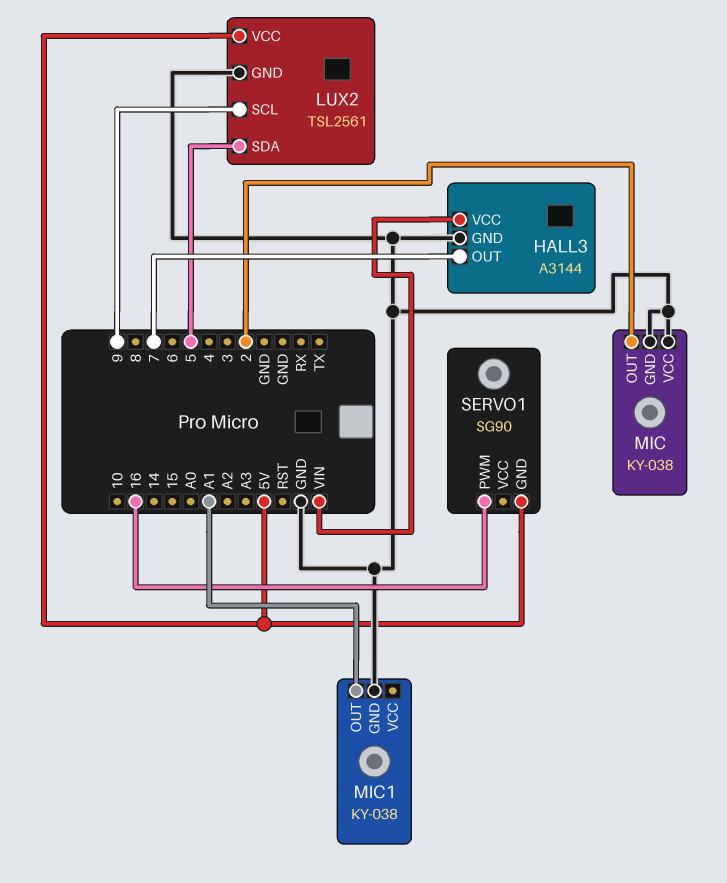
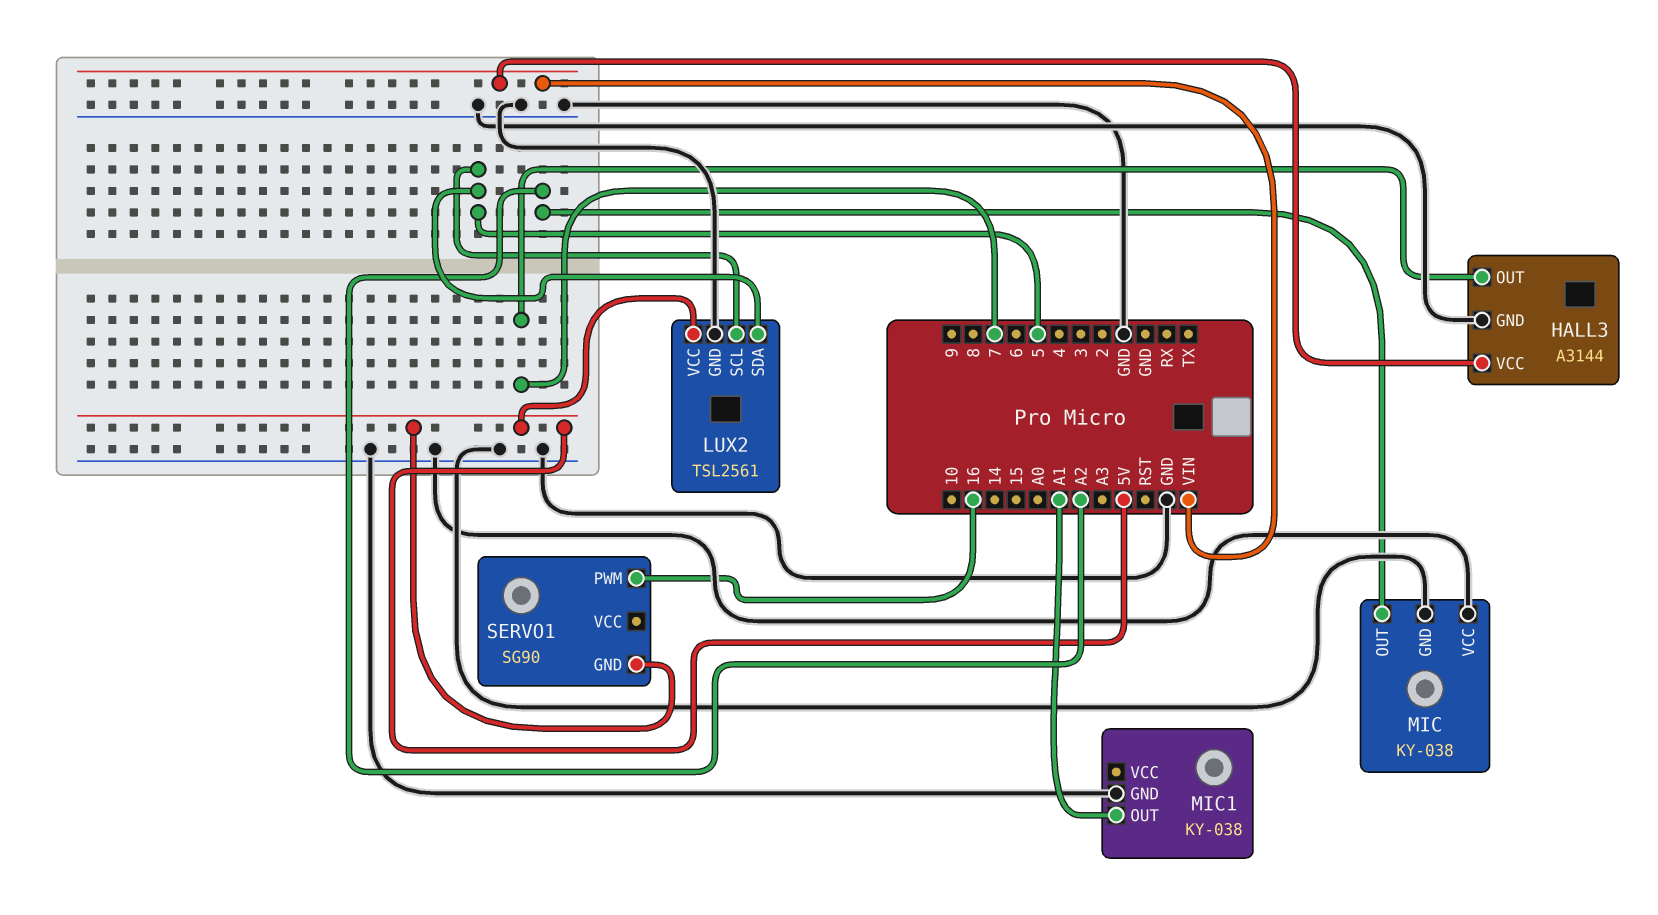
LUX2 pin SCL: 9 -> 5
MIC pin OUT: 2 -> A2

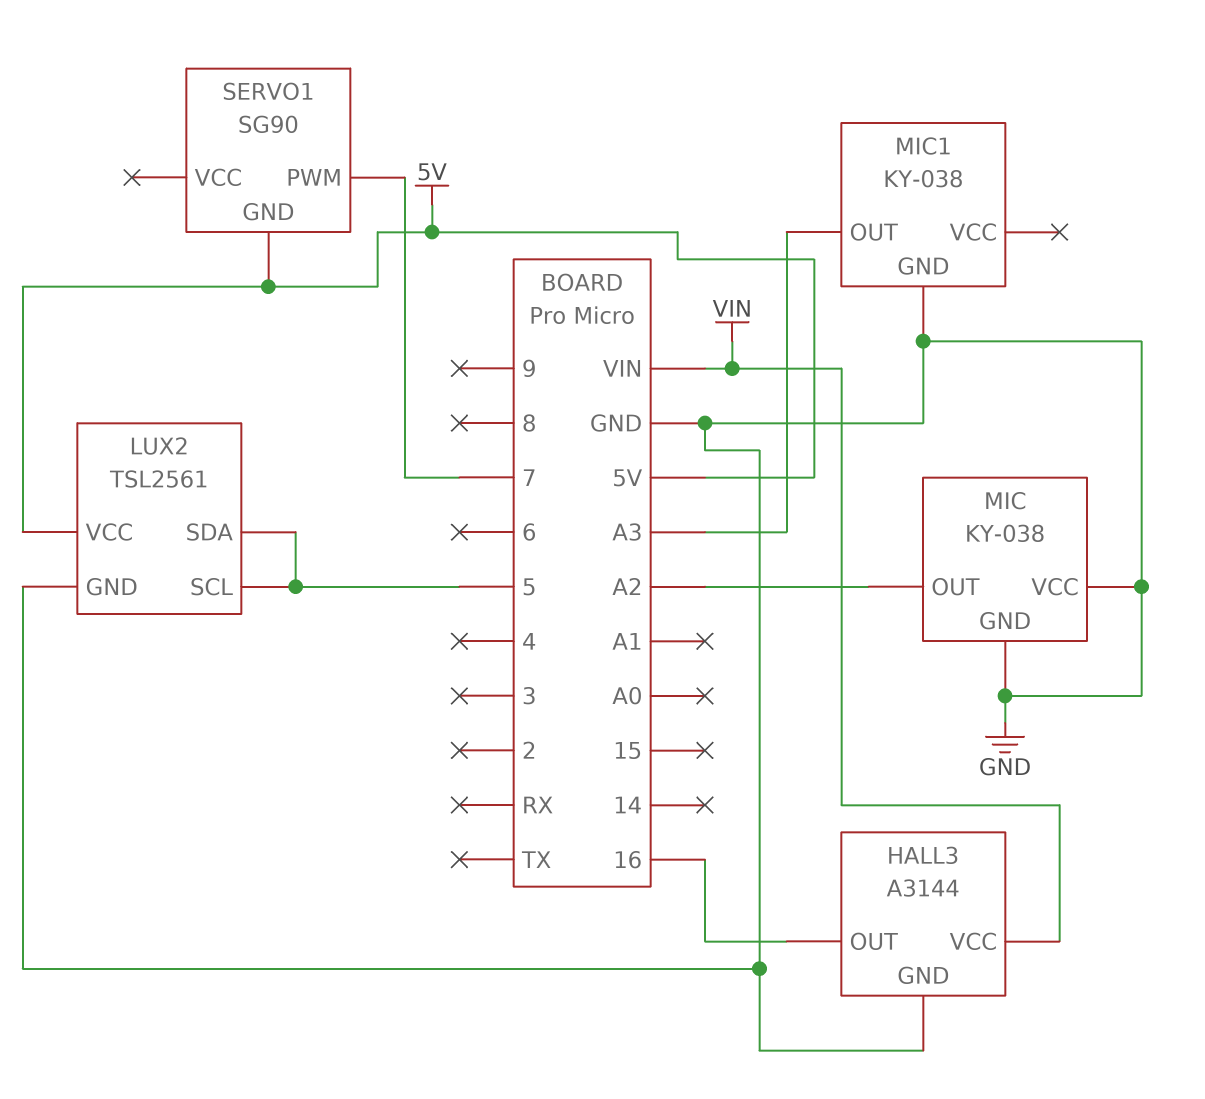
HALL3 pin OUT: 7 -> 16
MIC1 pin OUT: A1 -> A3
SERVO1 pin PWM: 16 -> 7

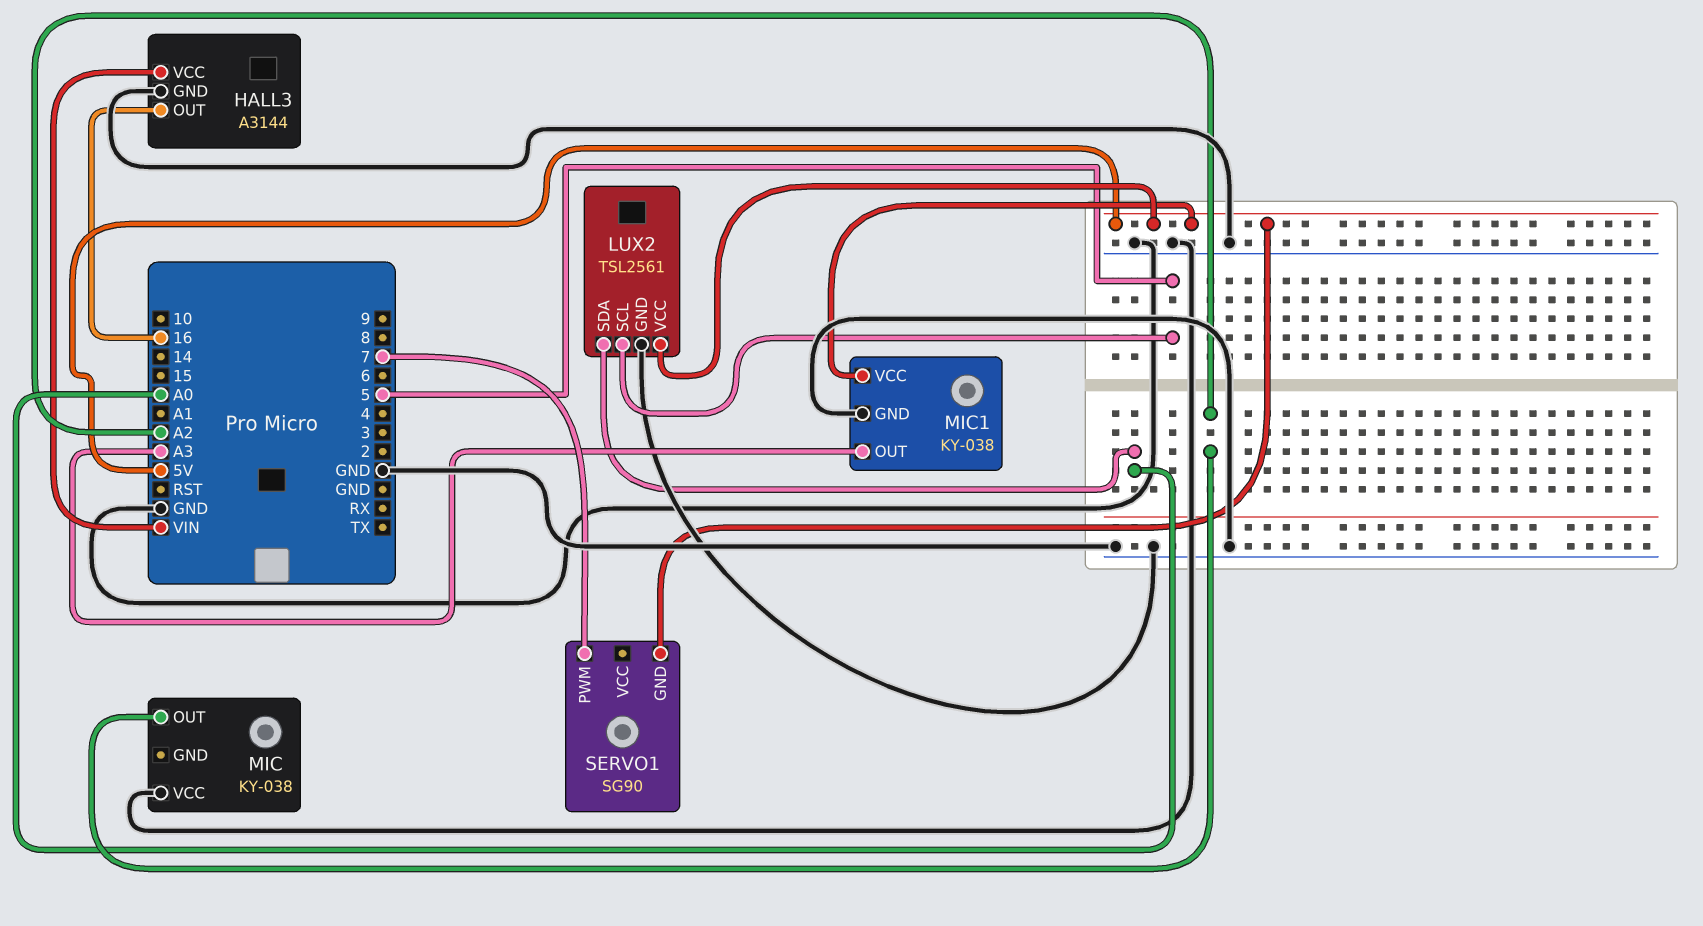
LUX2 pin SDA: 5 -> A0
MIC pin GND: GND -> none
MIC1 pin VCC: none -> 5V

